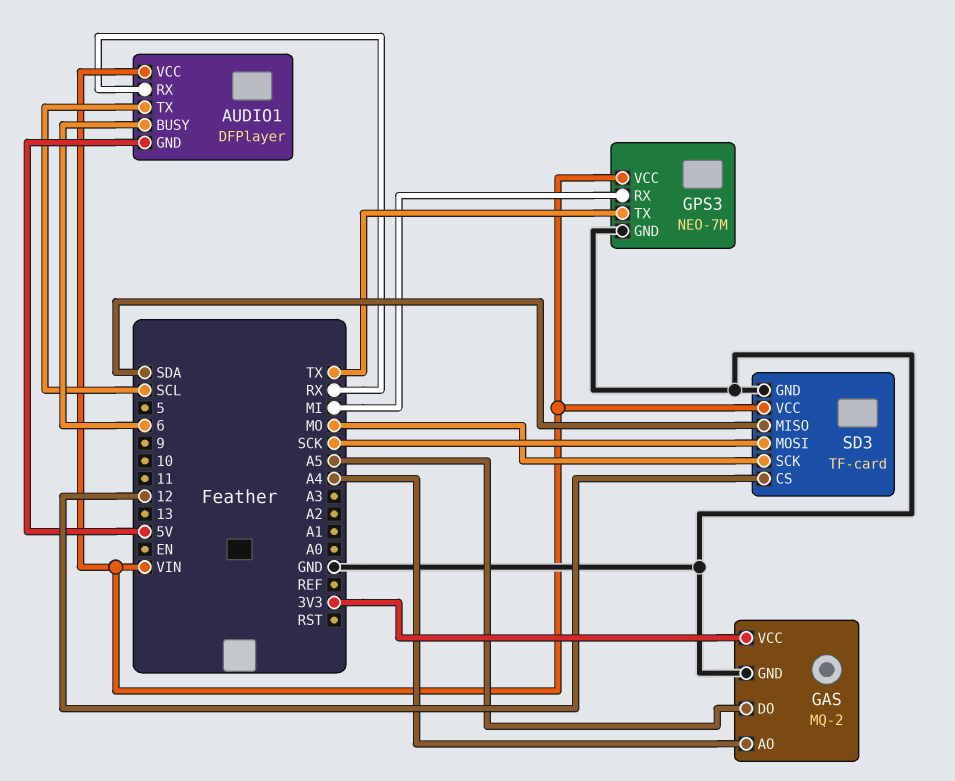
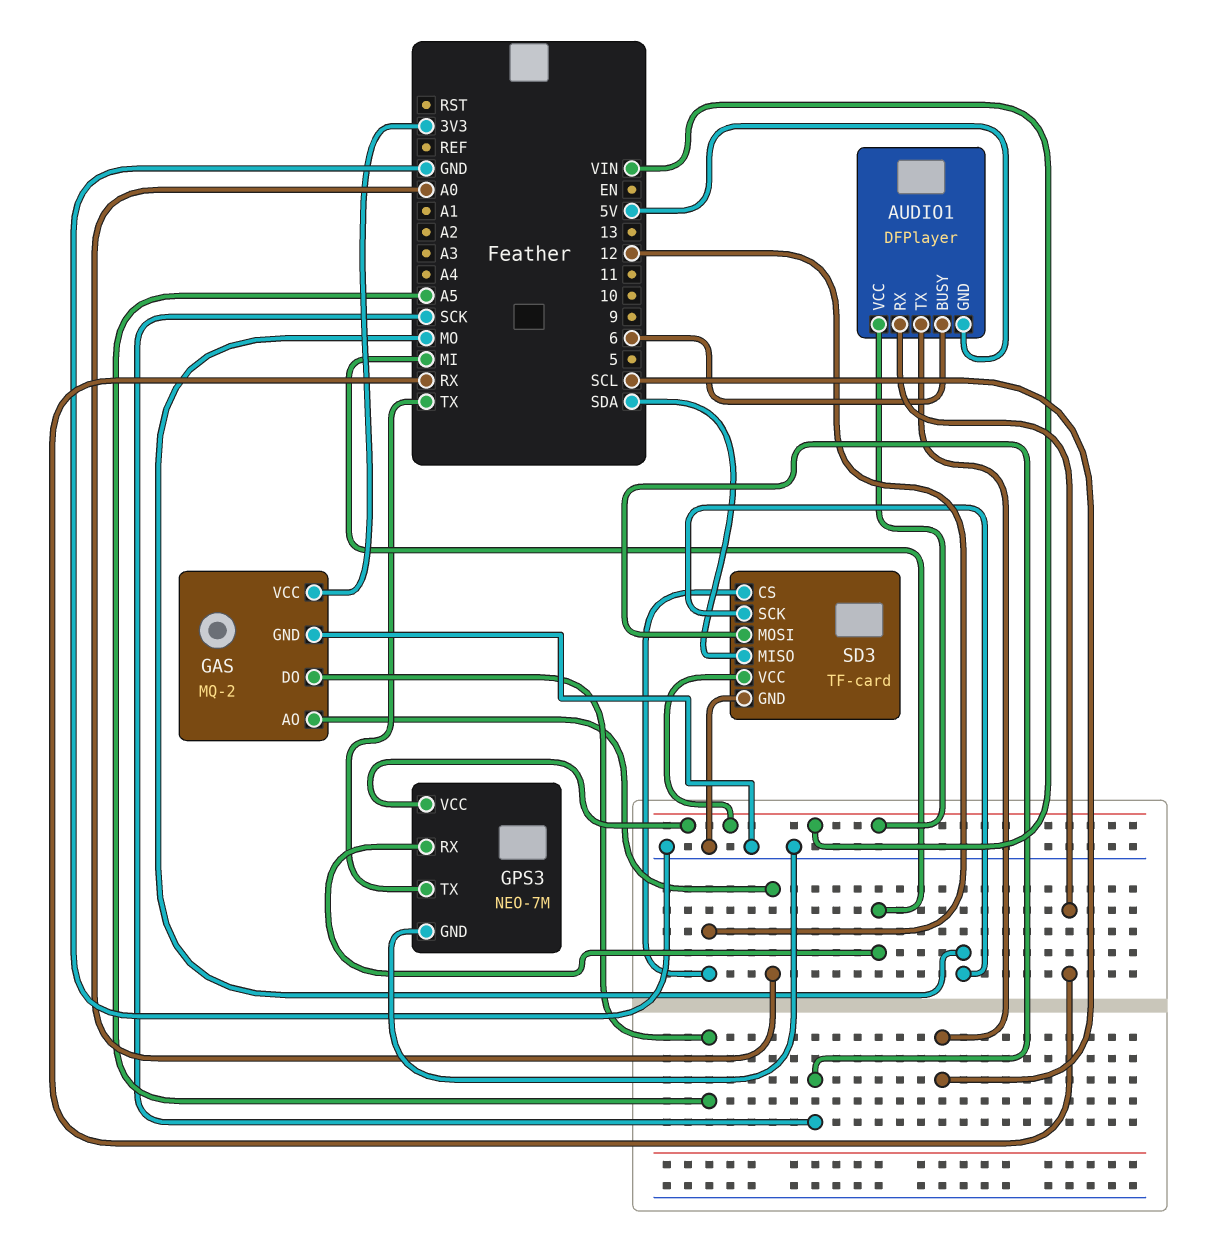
GAS pin AO: A4 -> A0

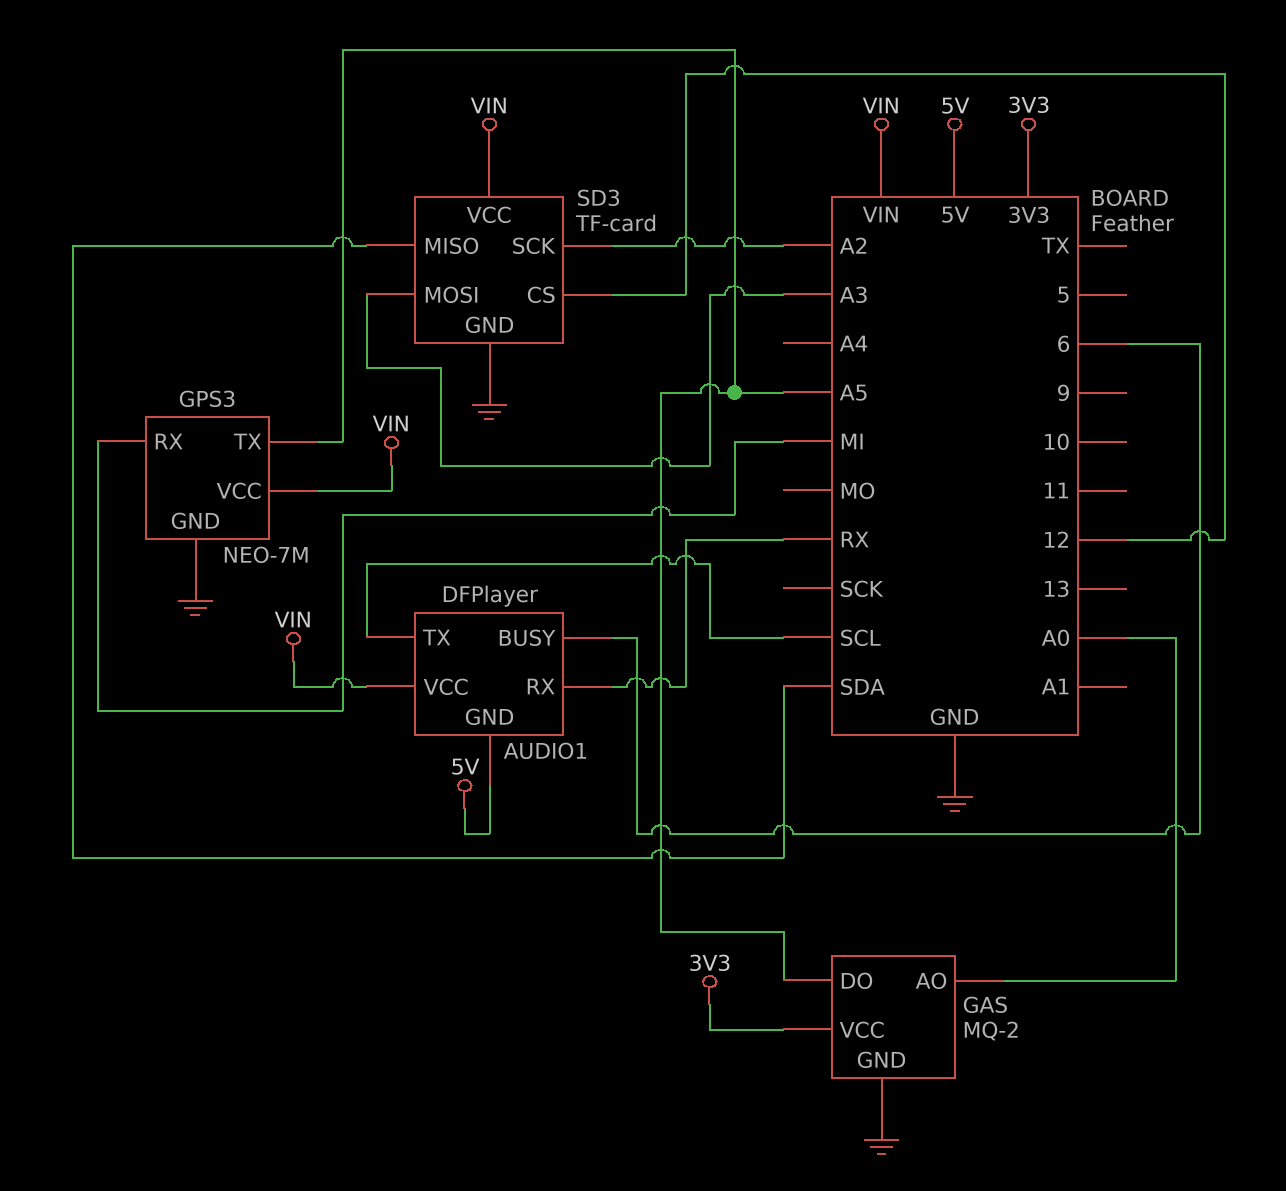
GPS3 pin TX: TX -> A5
SD3 pin MOSI: SCK -> A3
SD3 pin SCK: MO -> A2

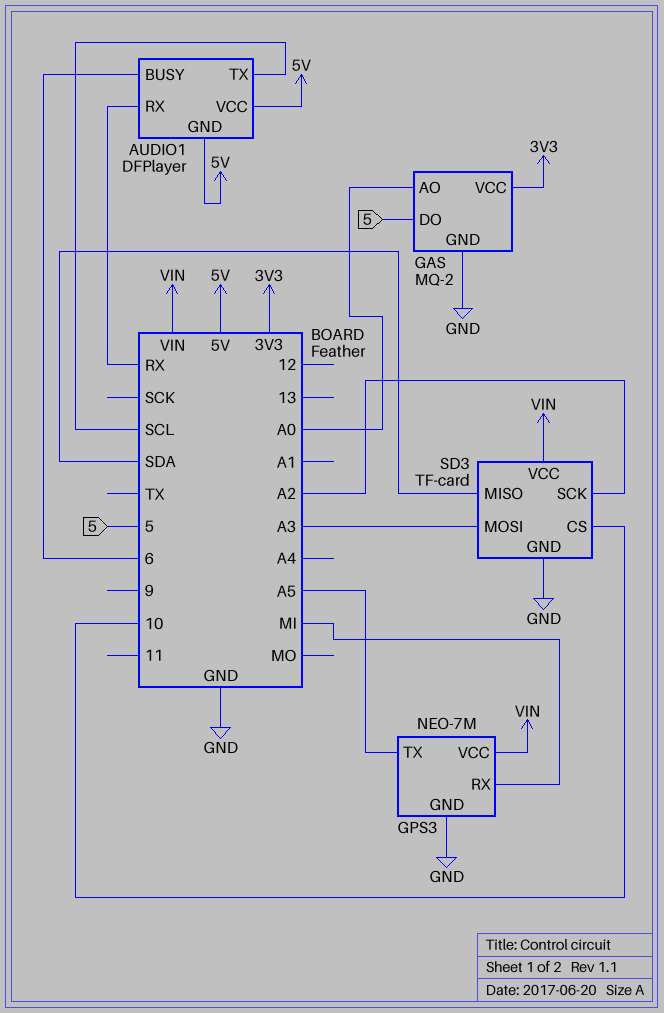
AUDIO1 pin VCC: VIN -> 5V
GAS pin DO: A5 -> 5
SD3 pin CS: 12 -> 10

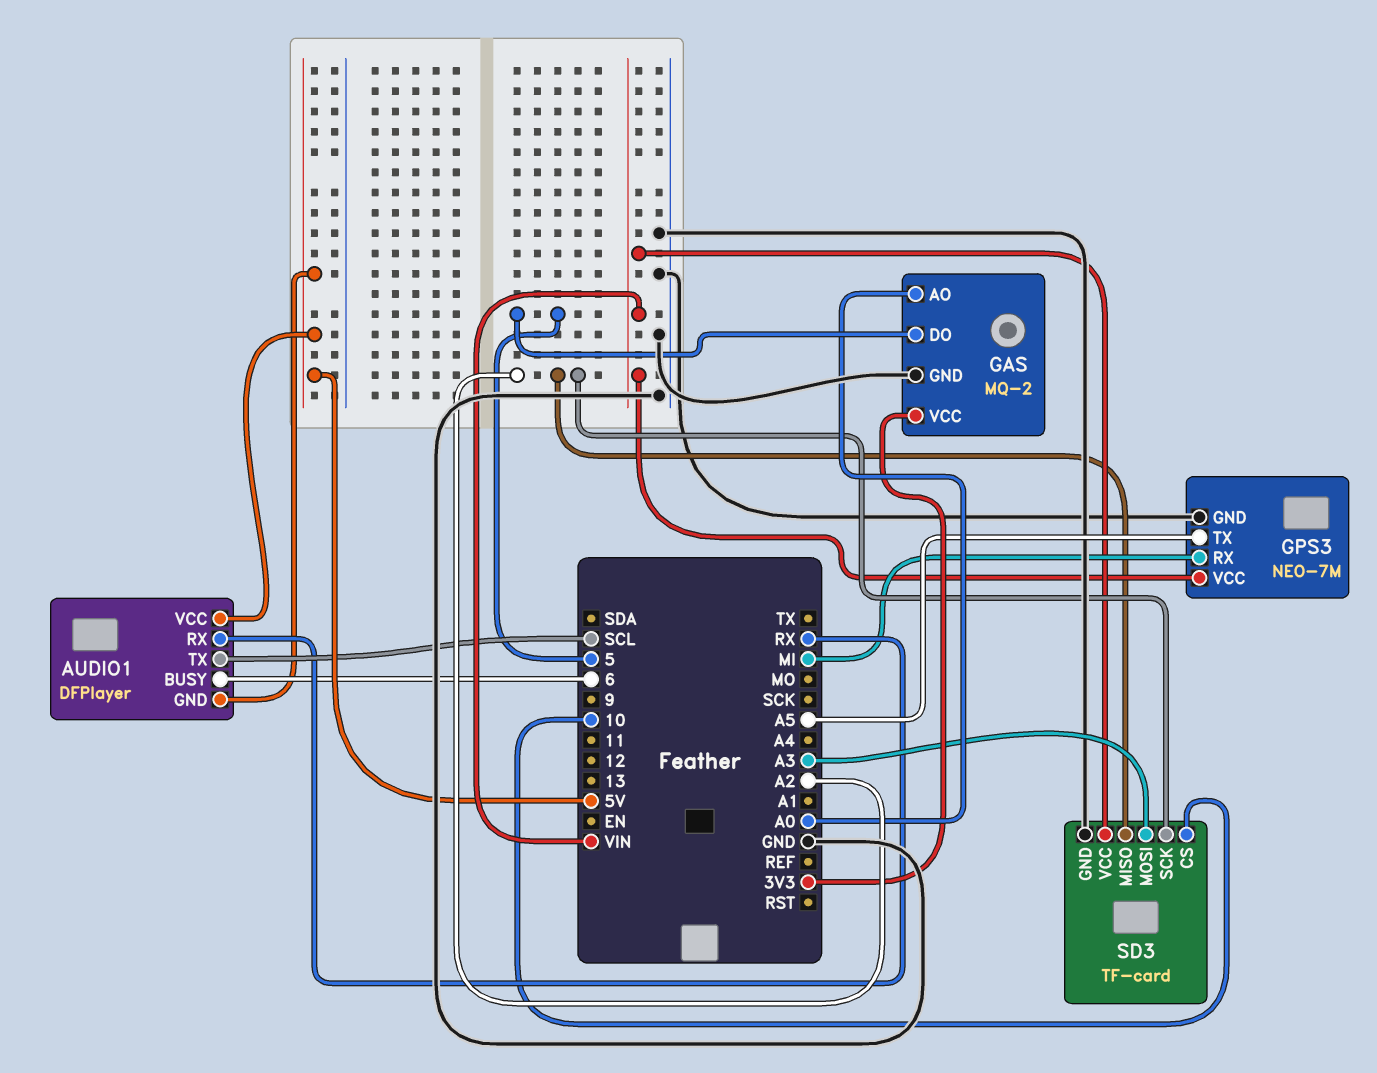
SD3 pin MISO: SDA -> A2

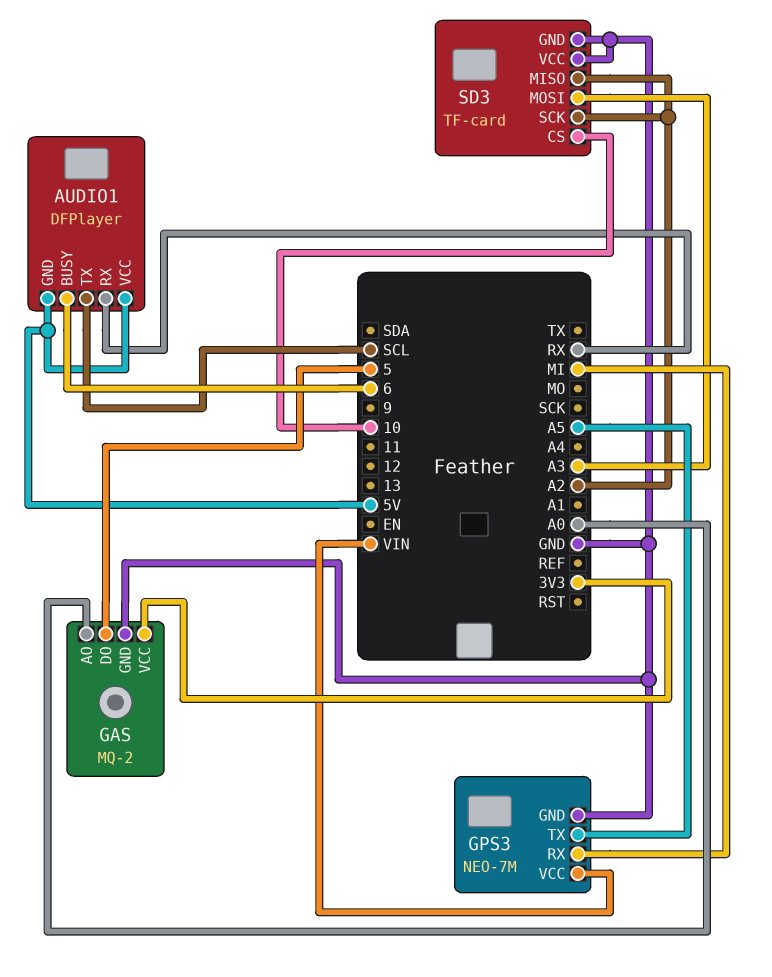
SD3 pin VCC: VIN -> GND

